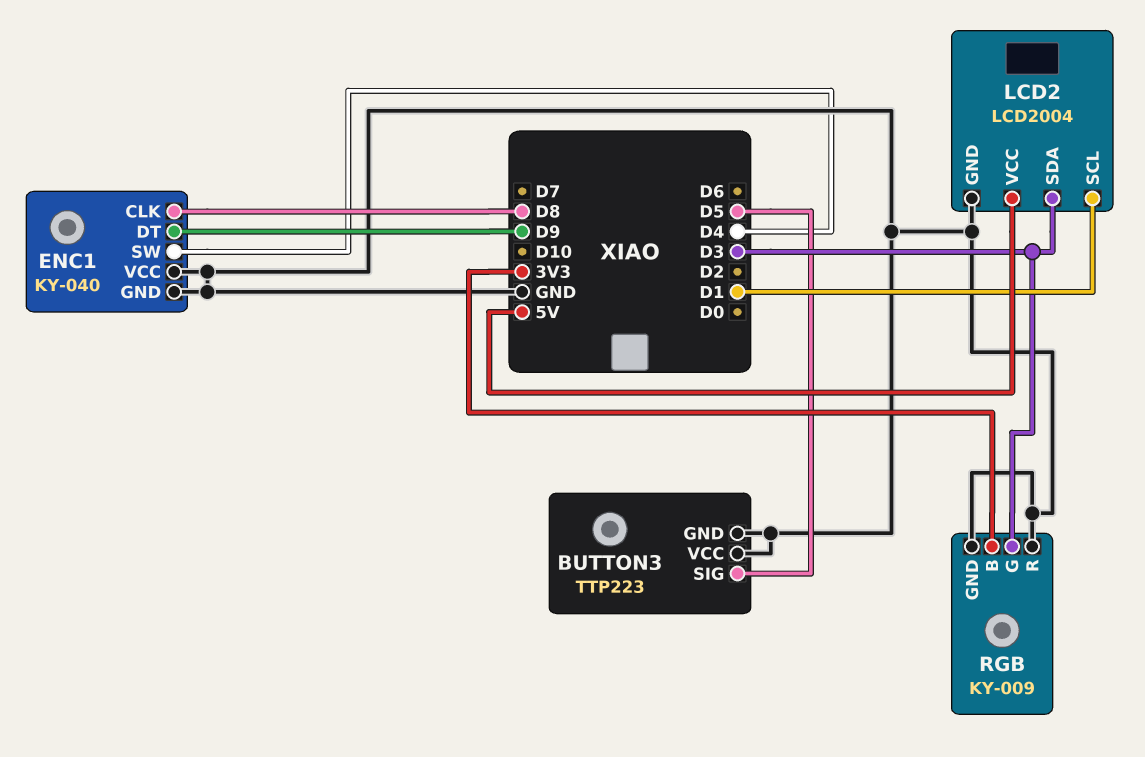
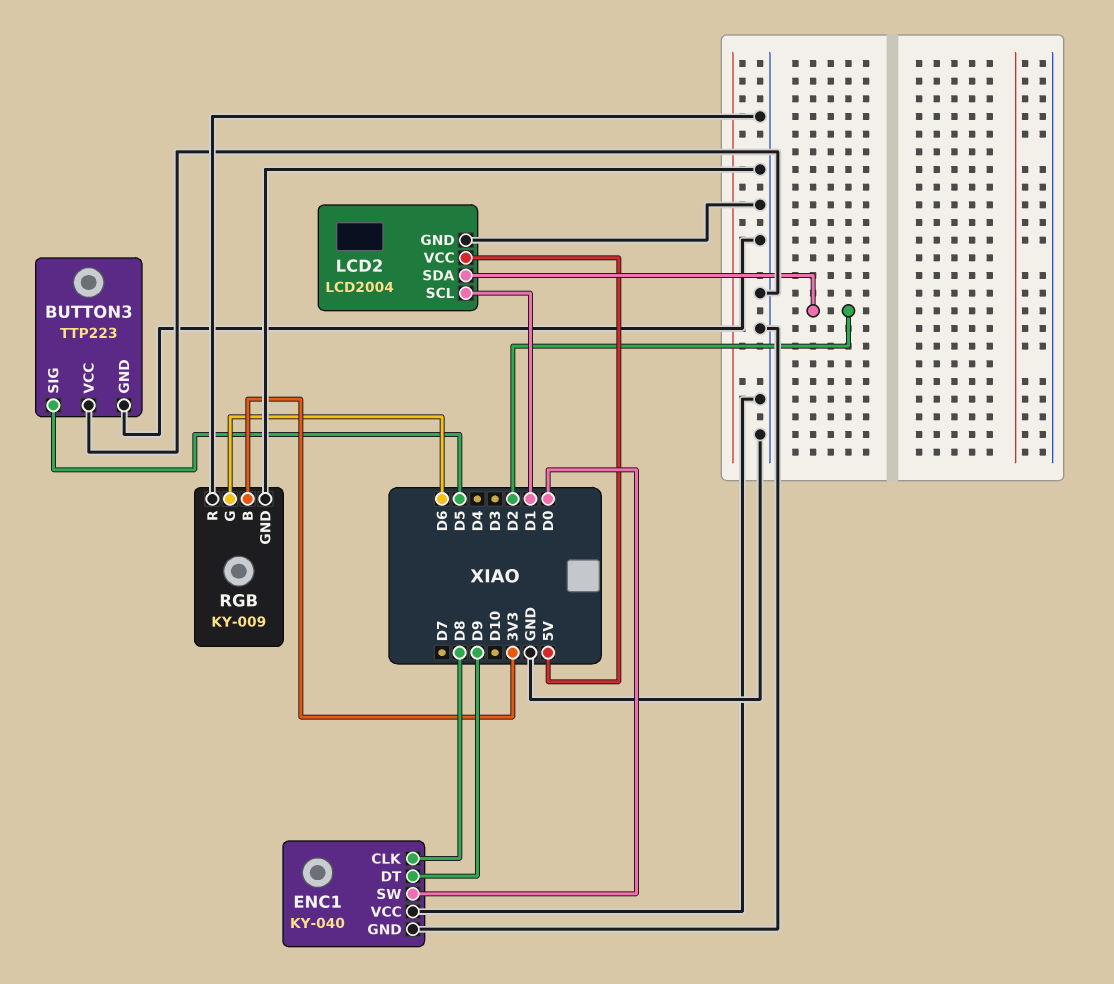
ENC1 pin SW: D4 -> D0
LCD2 pin SDA: D3 -> D2
RGB pin G: D3 -> D6

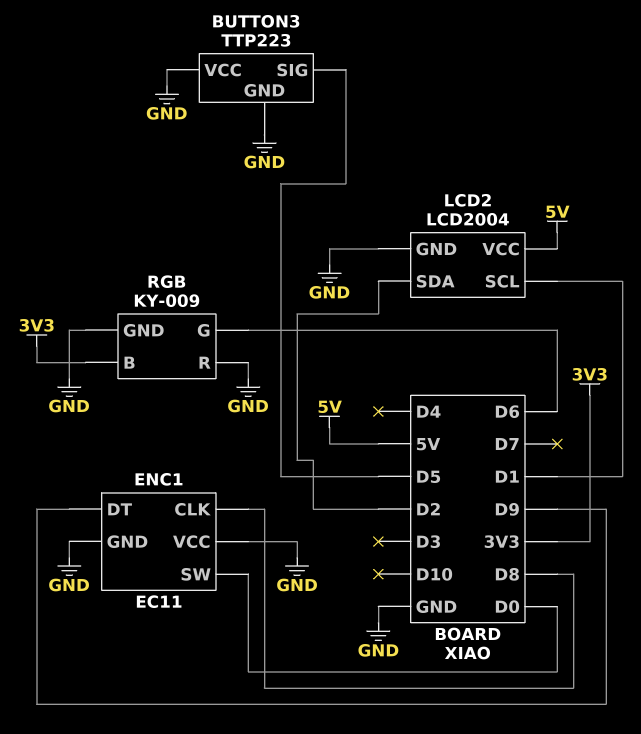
ENC1: KY-040 -> EC11

